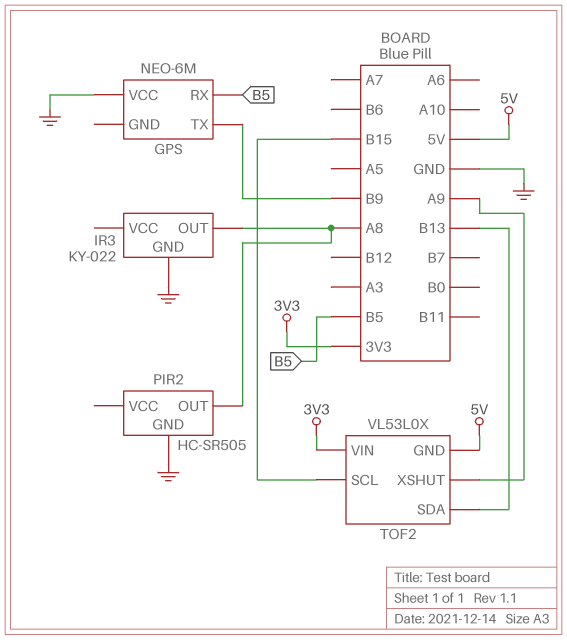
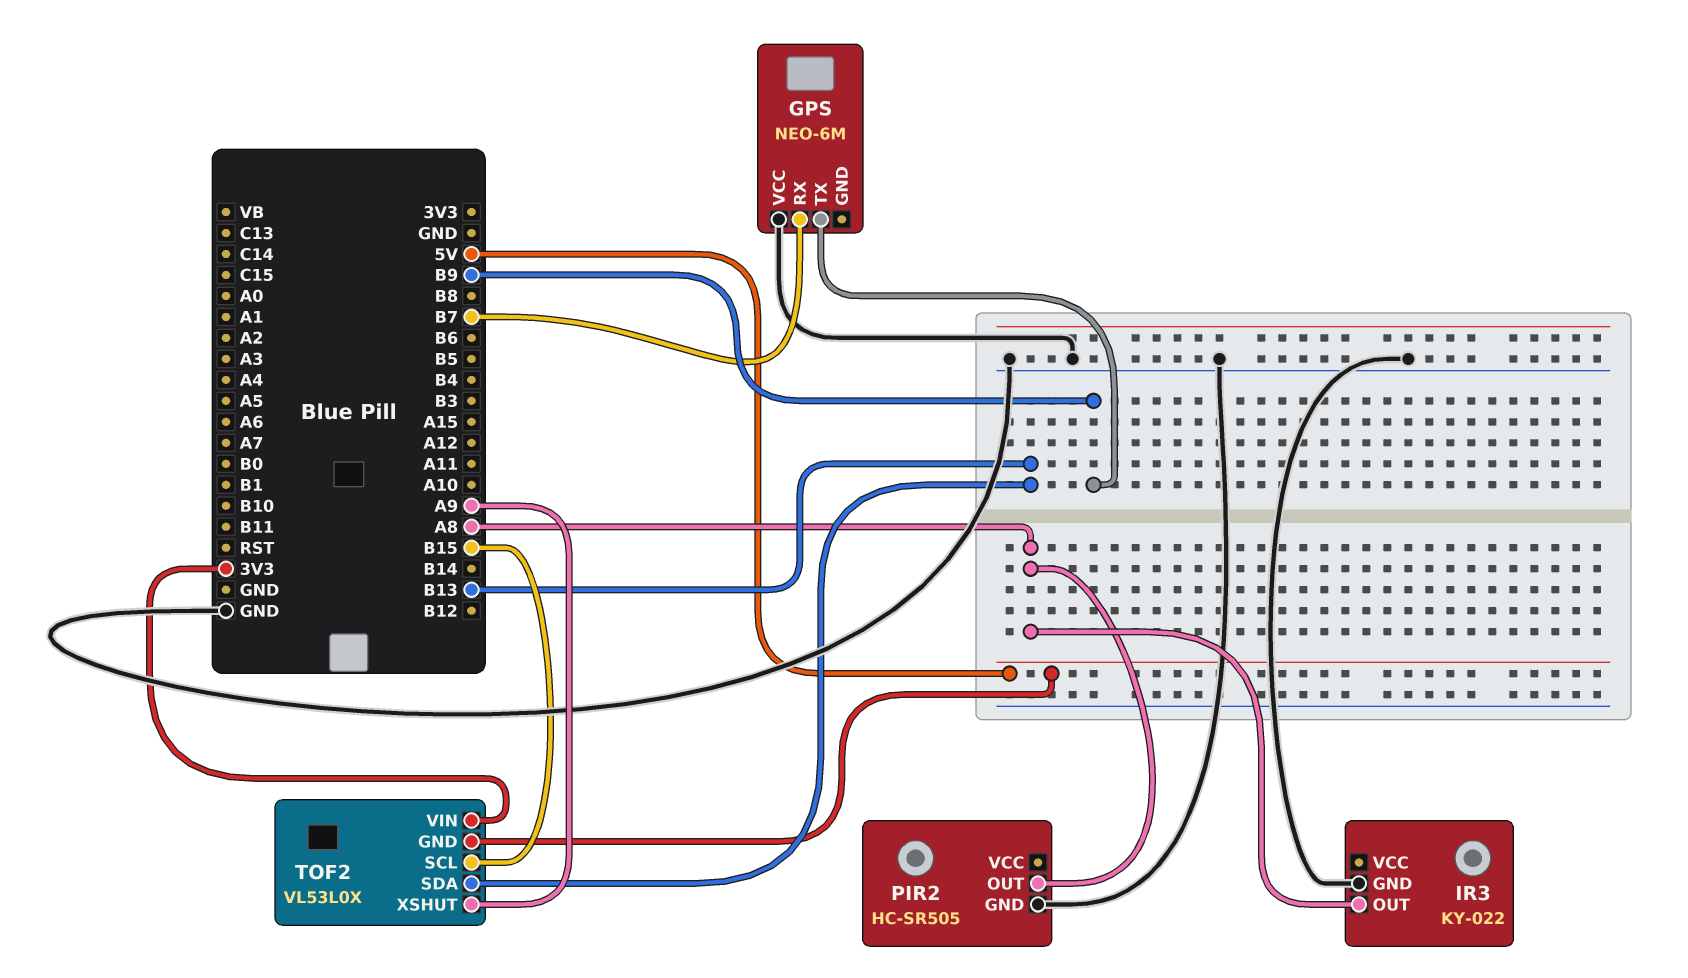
GPS pin RX: B5 -> B7

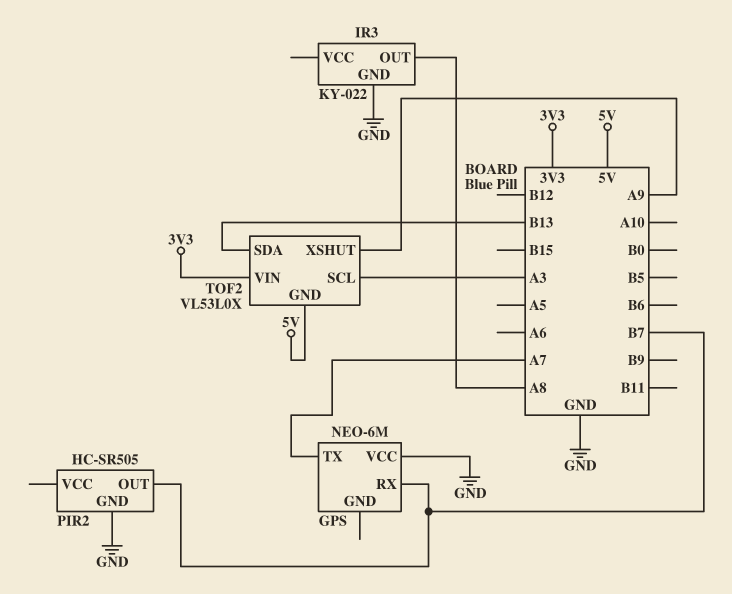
GPS pin TX: B9 -> A7
PIR2 pin OUT: A8 -> B7
TOF2 pin SCL: B15 -> A3

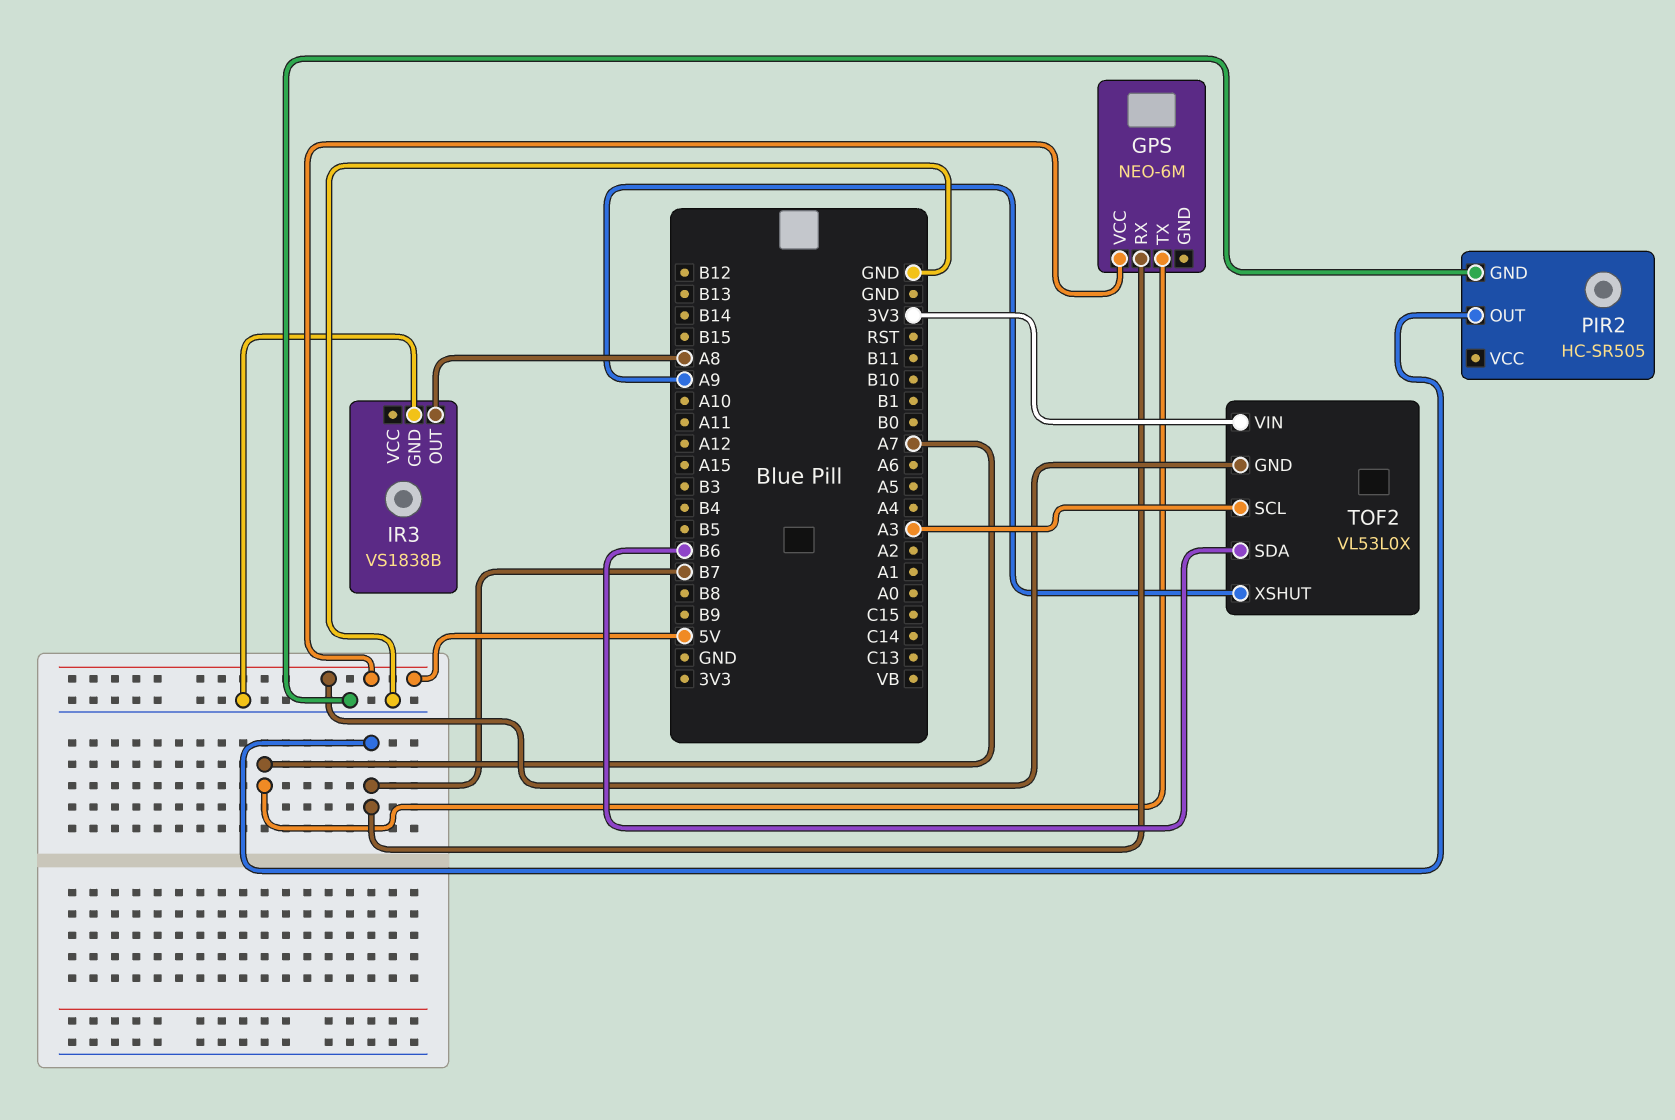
GPS pin VCC: GND -> 5V
IR3: KY-022 -> VS1838B
TOF2 pin SDA: B13 -> B6

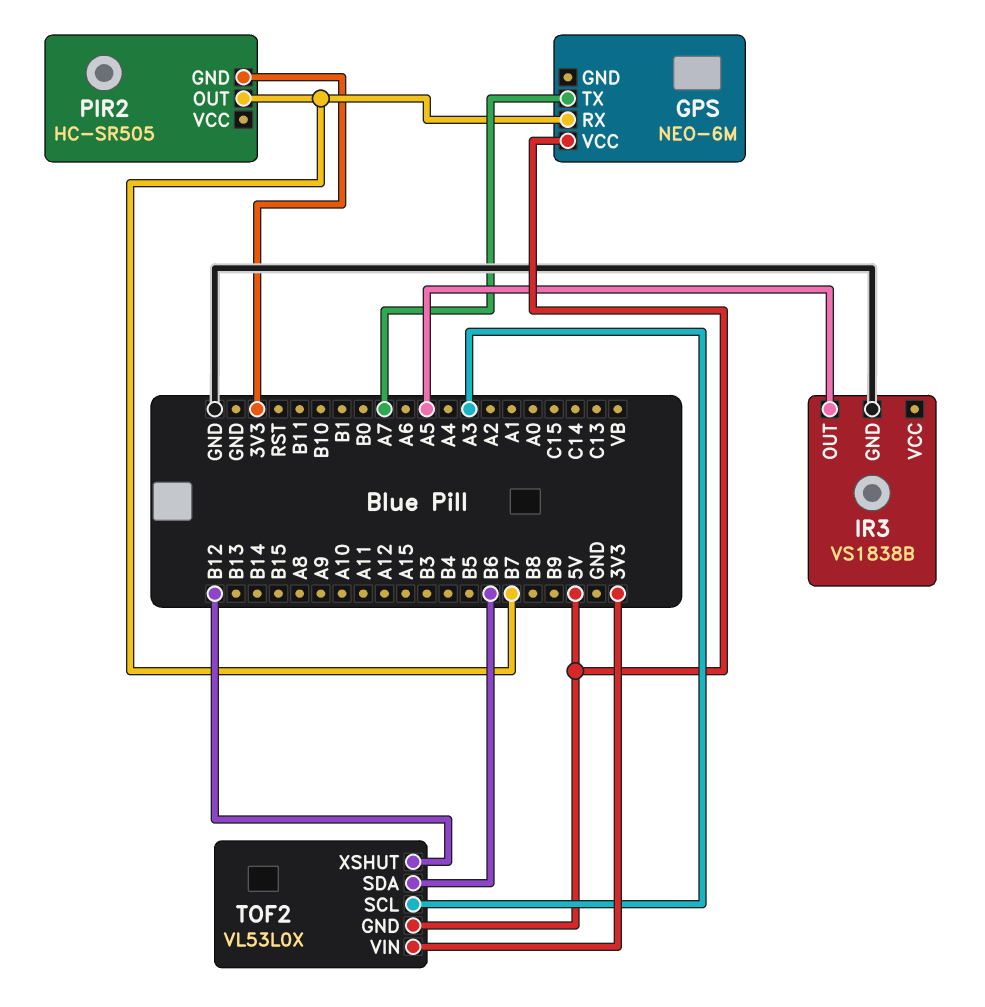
IR3 pin OUT: A8 -> A5
PIR2 pin GND: GND -> 3V3
TOF2 pin XSHUT: A9 -> B12

